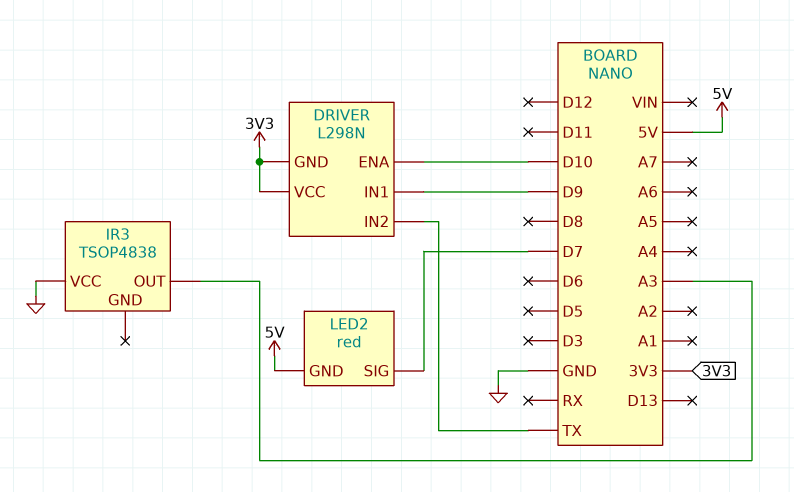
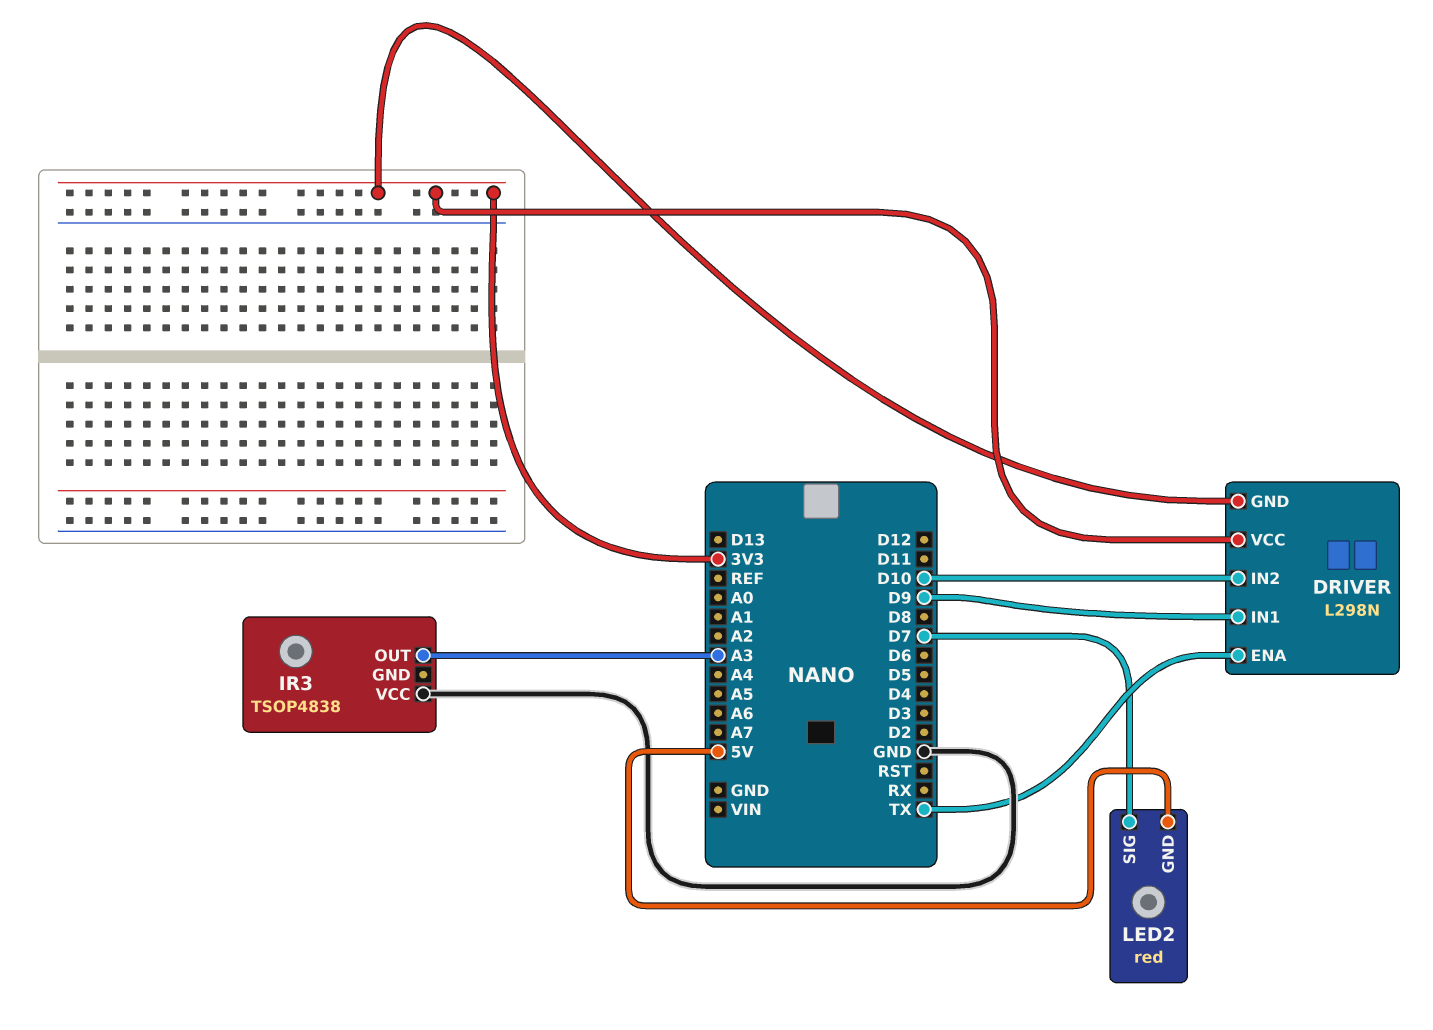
DRIVER pin ENA: D10 -> TX
DRIVER pin IN2: TX -> D10

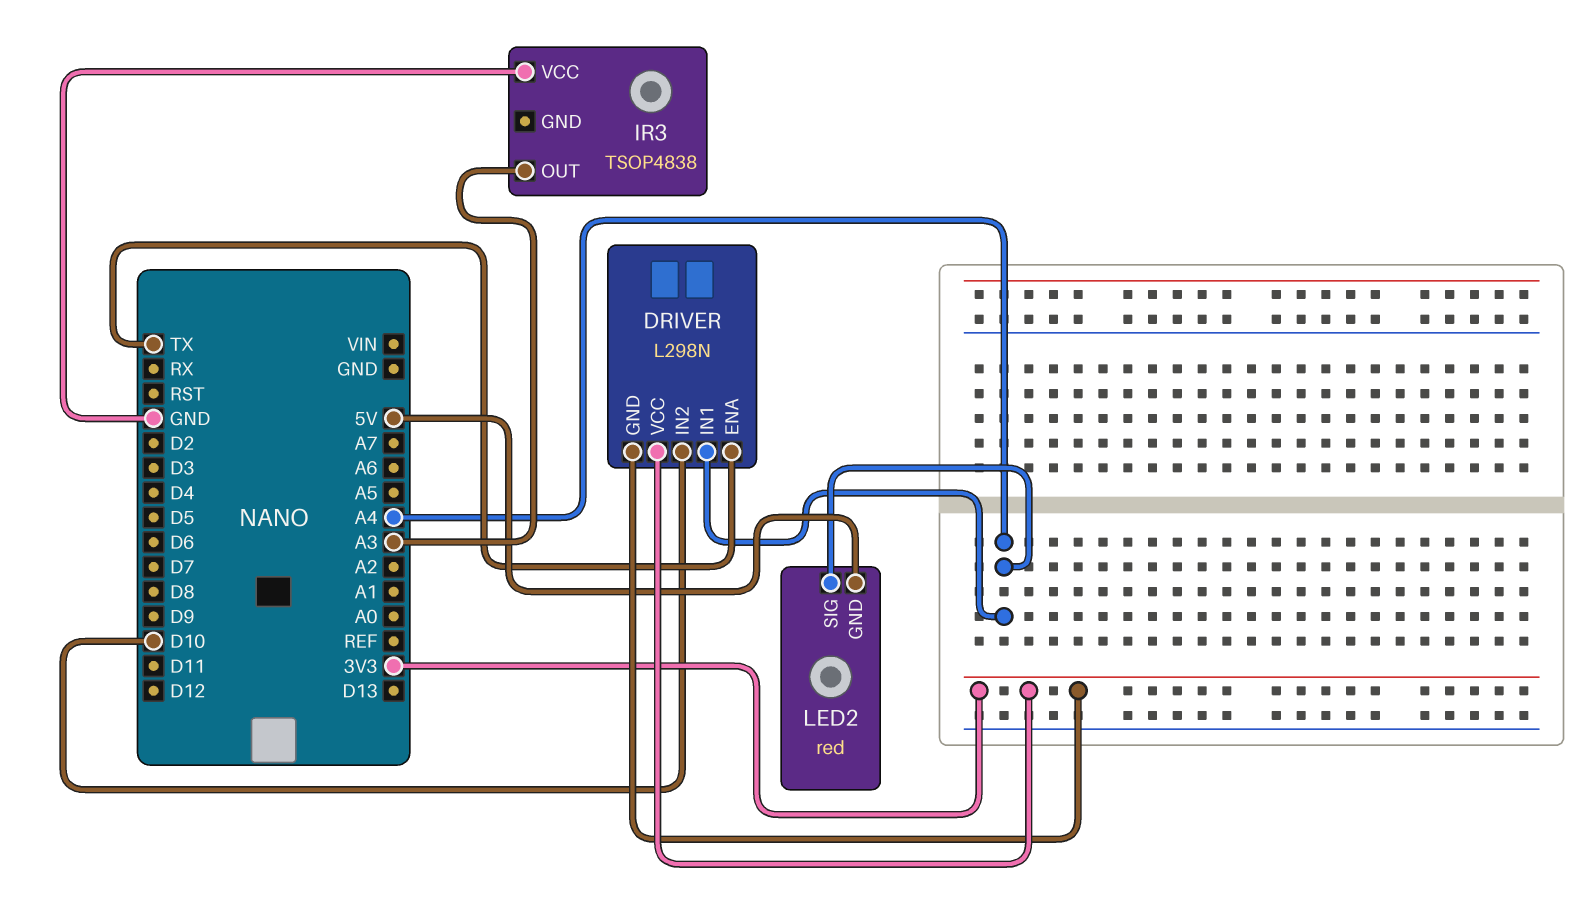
DRIVER pin IN1: D9 -> A4
LED2 pin SIG: D7 -> A4

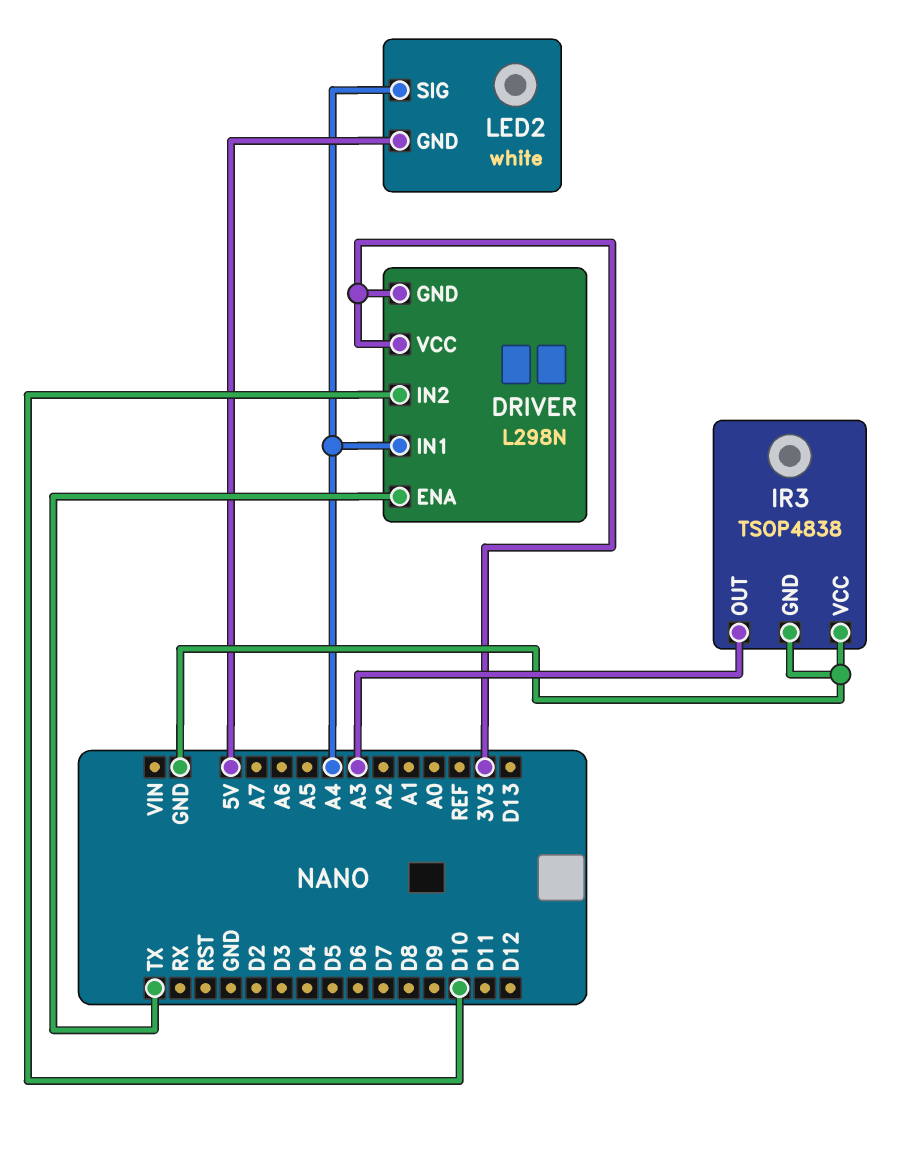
IR3 pin GND: none -> GND
LED2: red -> white

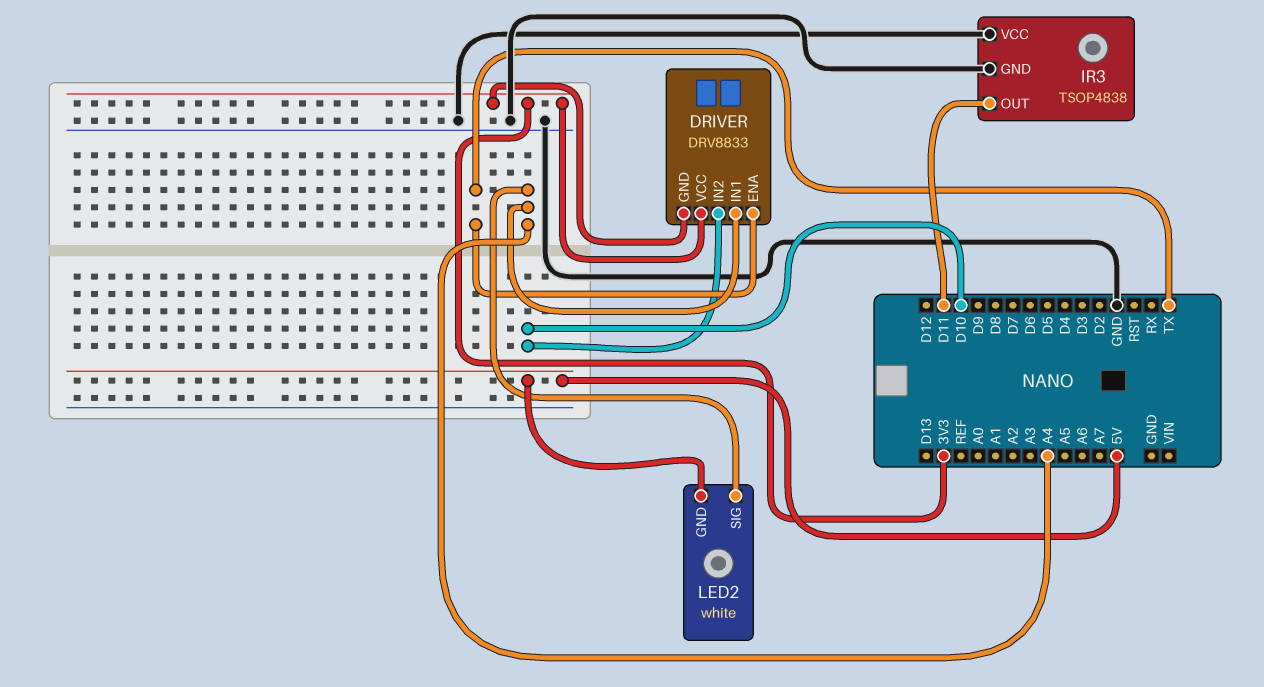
DRIVER: L298N -> DRV8833
IR3 pin OUT: A3 -> D11

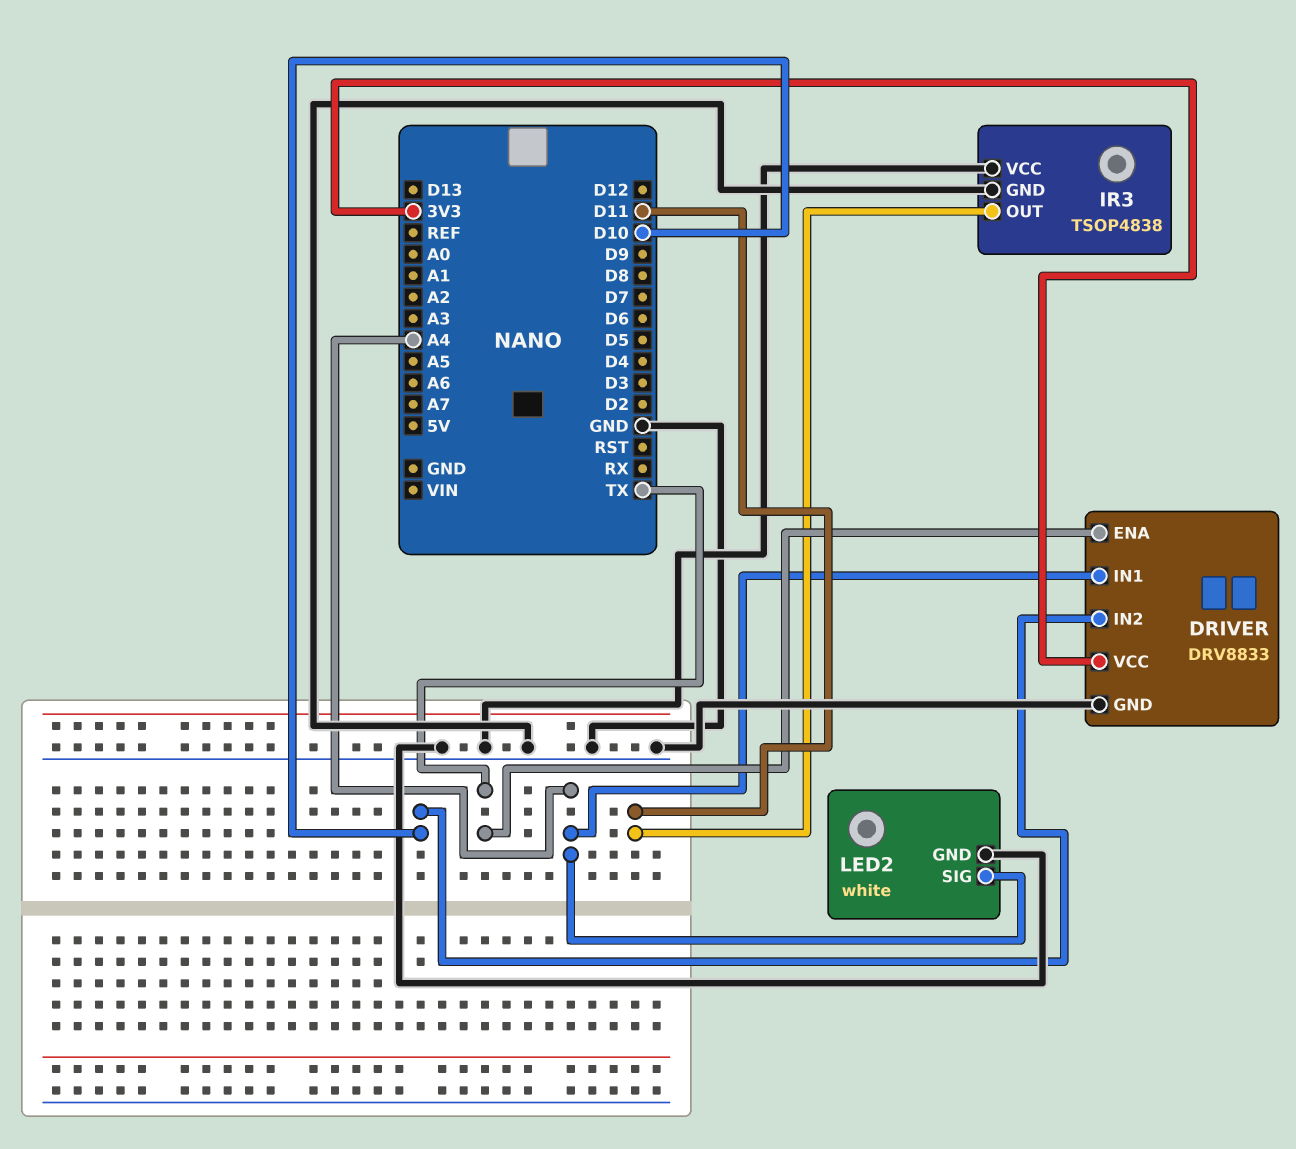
DRIVER pin GND: 3V3 -> GND
LED2 pin GND: 5V -> GND

